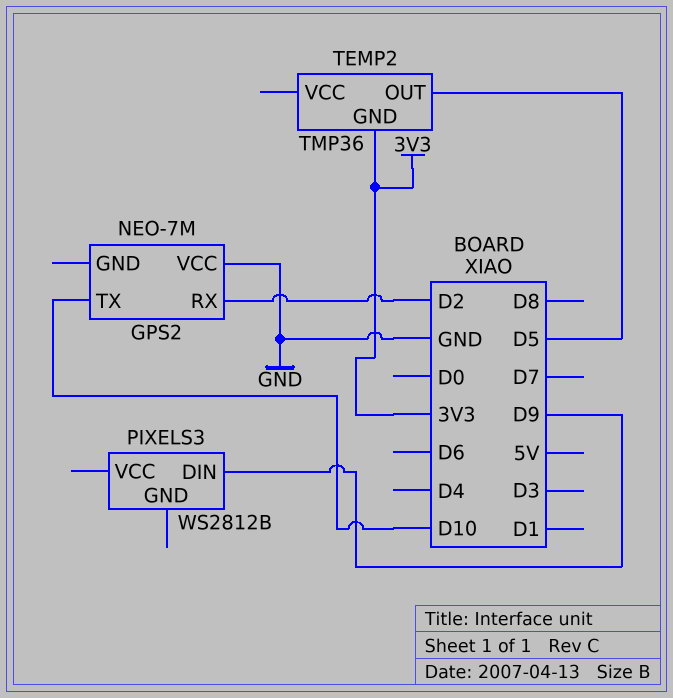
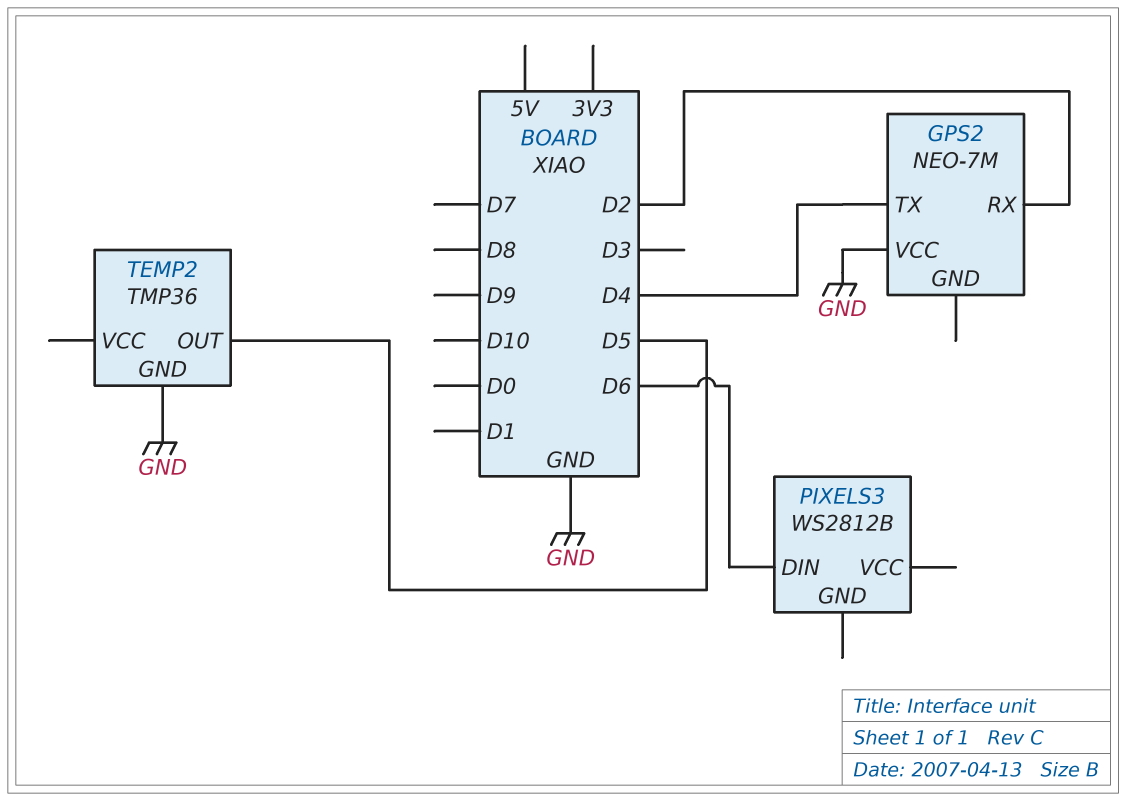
GPS2 pin TX: D10 -> D4
PIXELS3 pin DIN: D9 -> D6
TEMP2 pin GND: 3V3 -> GND

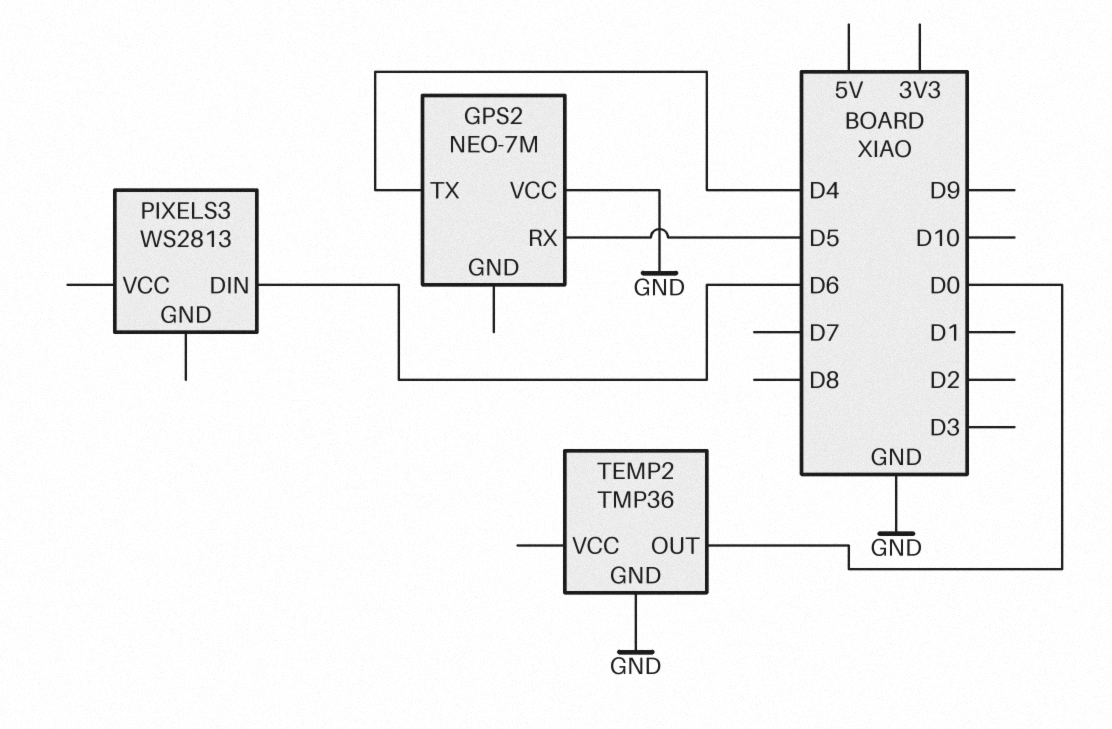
GPS2 pin RX: D2 -> D5
PIXELS3: WS2812B -> WS2813
TEMP2 pin OUT: D5 -> D0

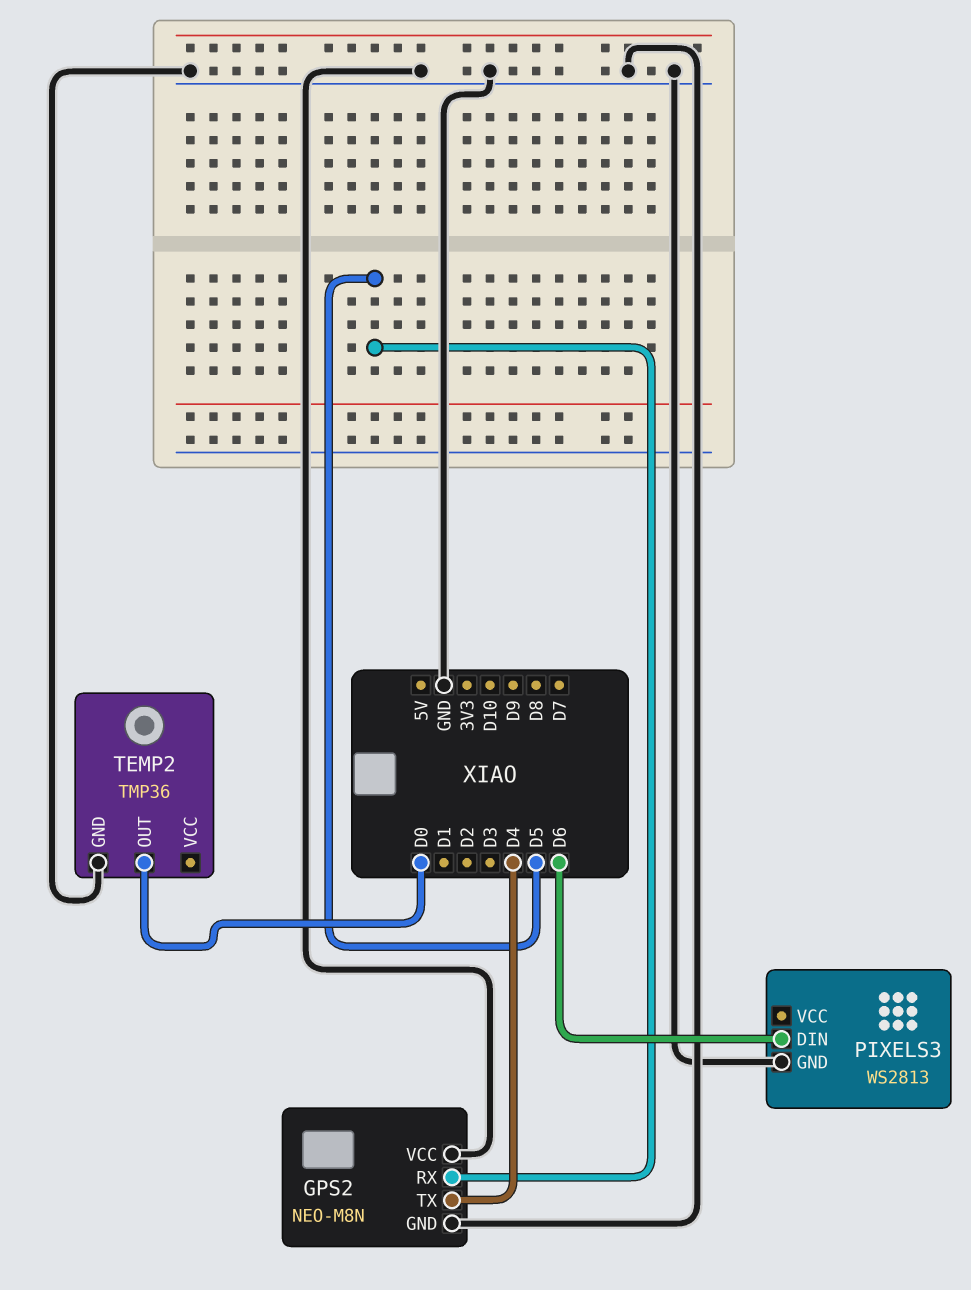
GPS2: NEO-7M -> NEO-M8N
GPS2 pin GND: none -> GND
PIXELS3 pin GND: none -> GND

